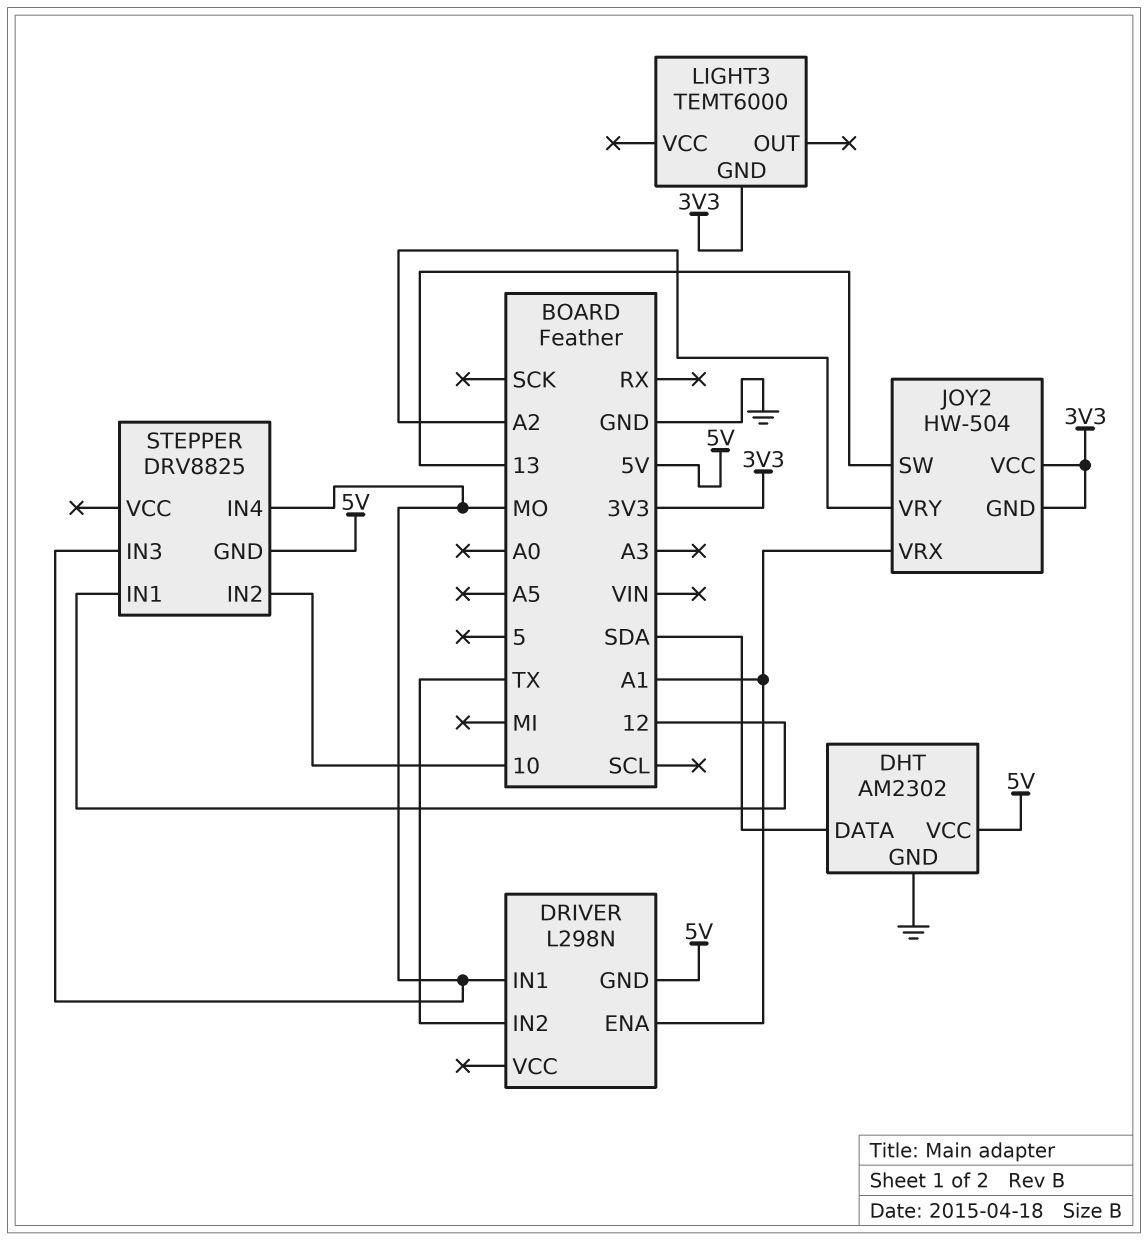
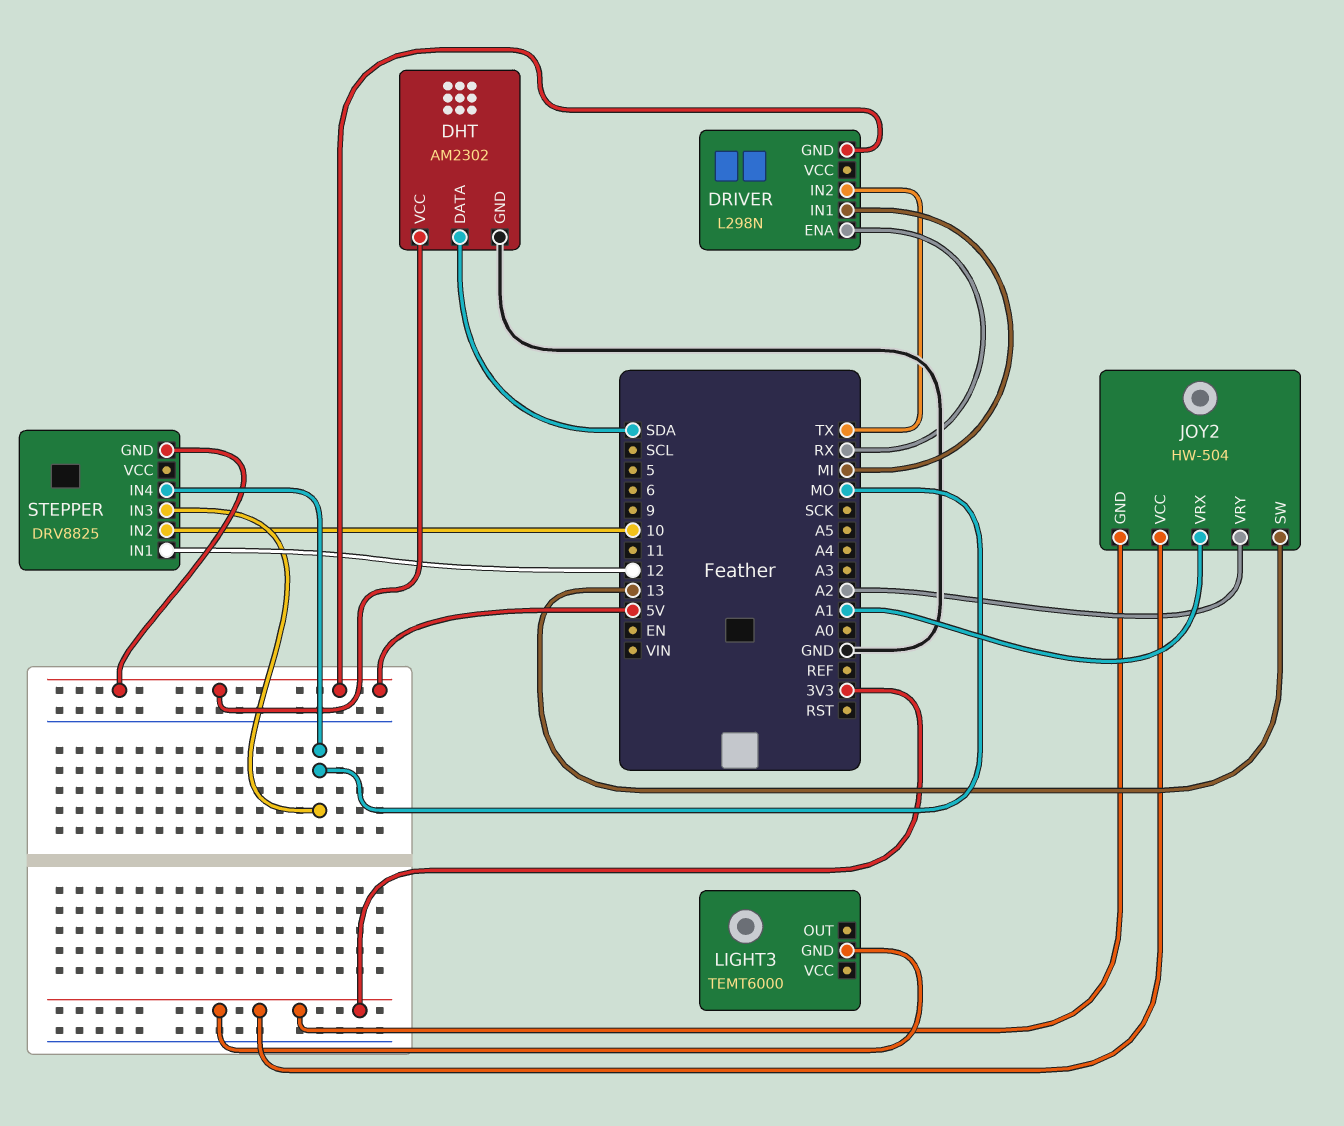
DRIVER pin ENA: A1 -> RX
DRIVER pin IN1: MO -> MI

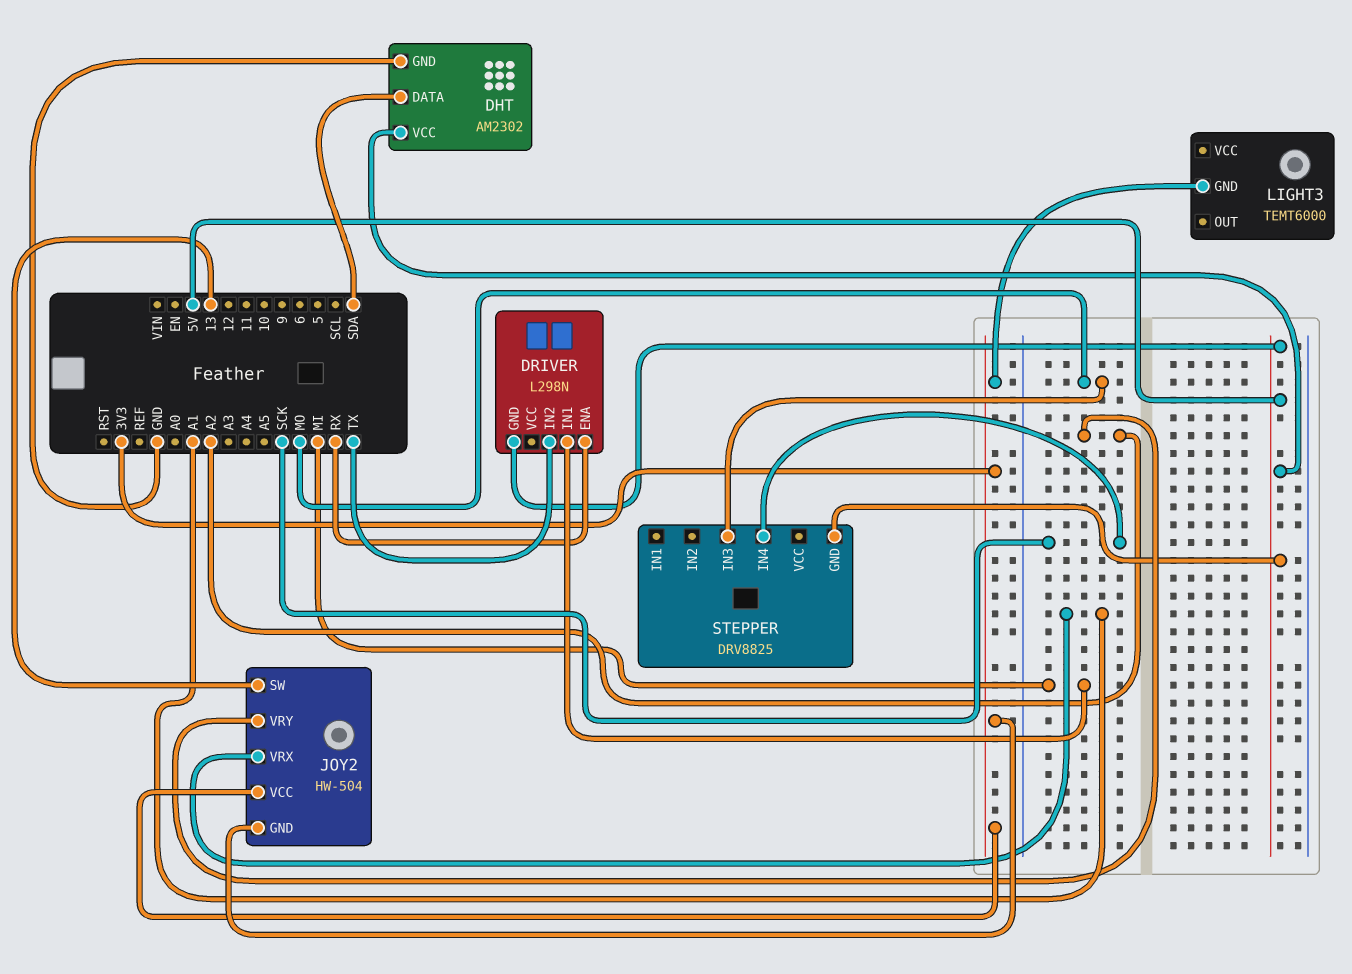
STEPPER pin IN1: 12 -> none
STEPPER pin IN2: 10 -> none
STEPPER pin IN4: MO -> SCK

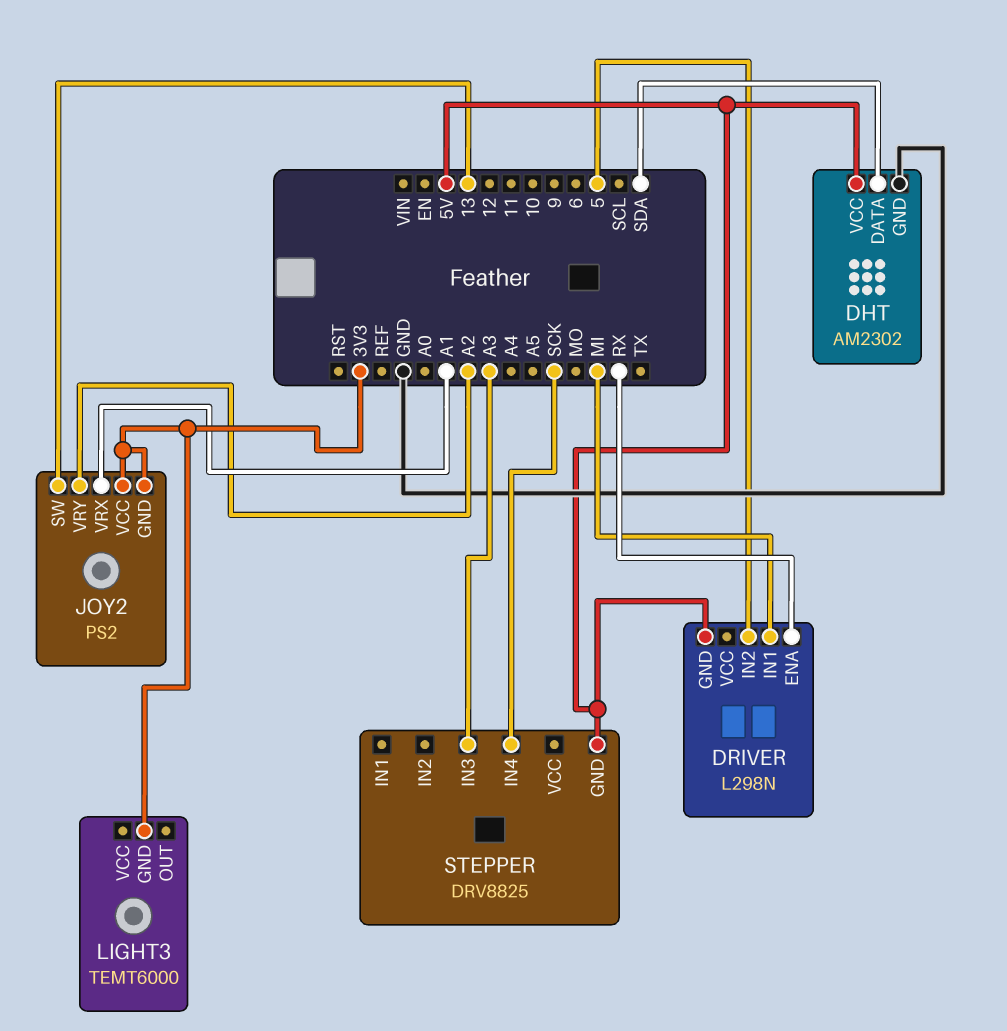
DRIVER pin IN2: TX -> 5
JOY2: HW-504 -> PS2
STEPPER pin IN3: MO -> A3

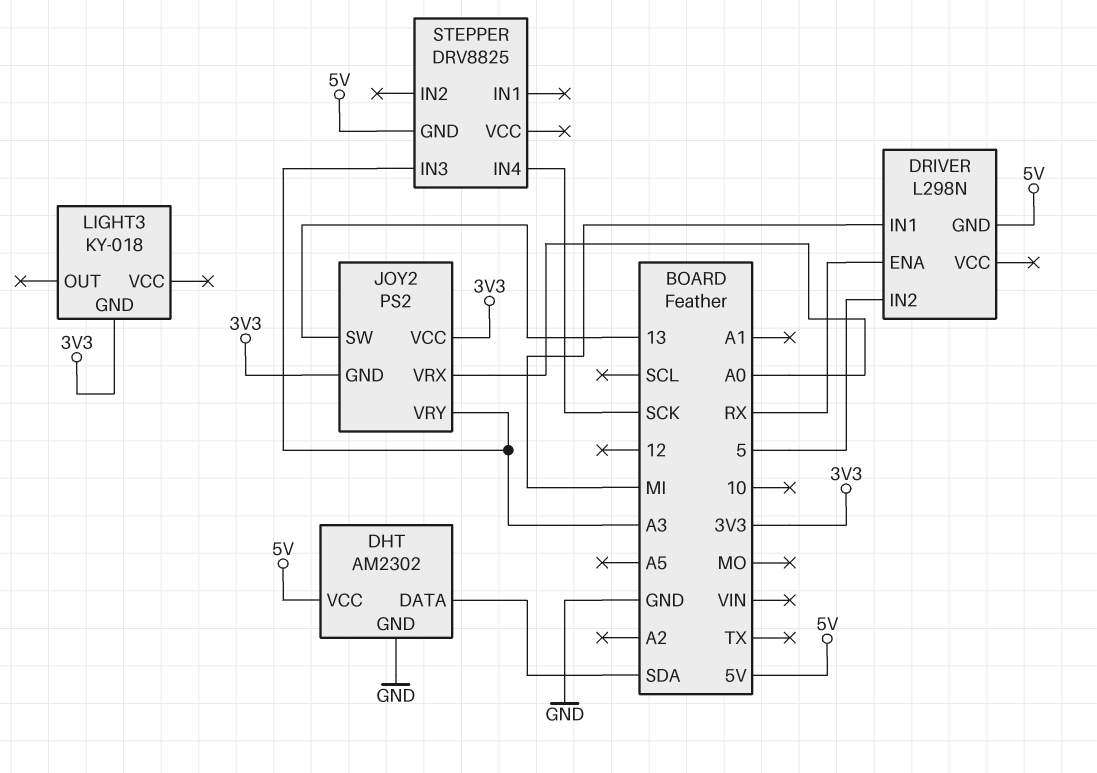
JOY2 pin VRX: A1 -> A0
JOY2 pin VRY: A2 -> A3
LIGHT3: TEMT6000 -> KY-018

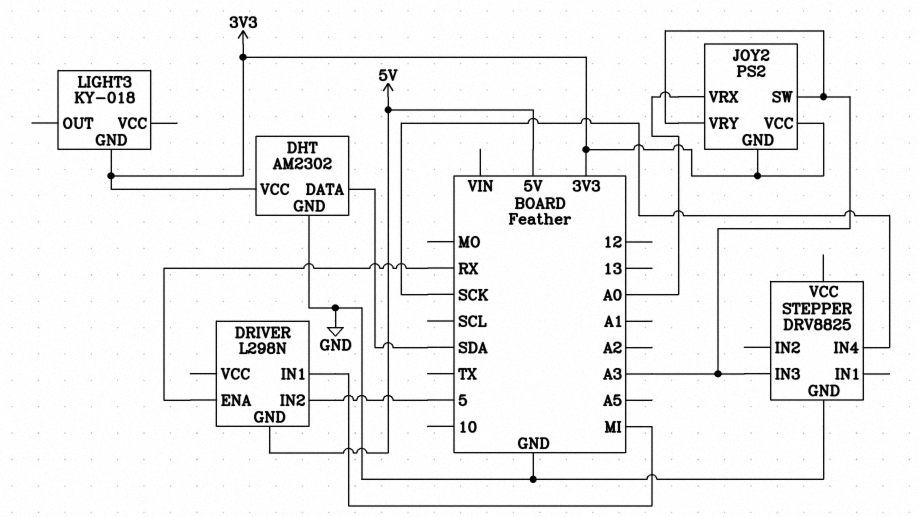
DHT pin VCC: 5V -> 3V3
JOY2 pin SW: 13 -> A3
STEPPER pin GND: 5V -> GND

